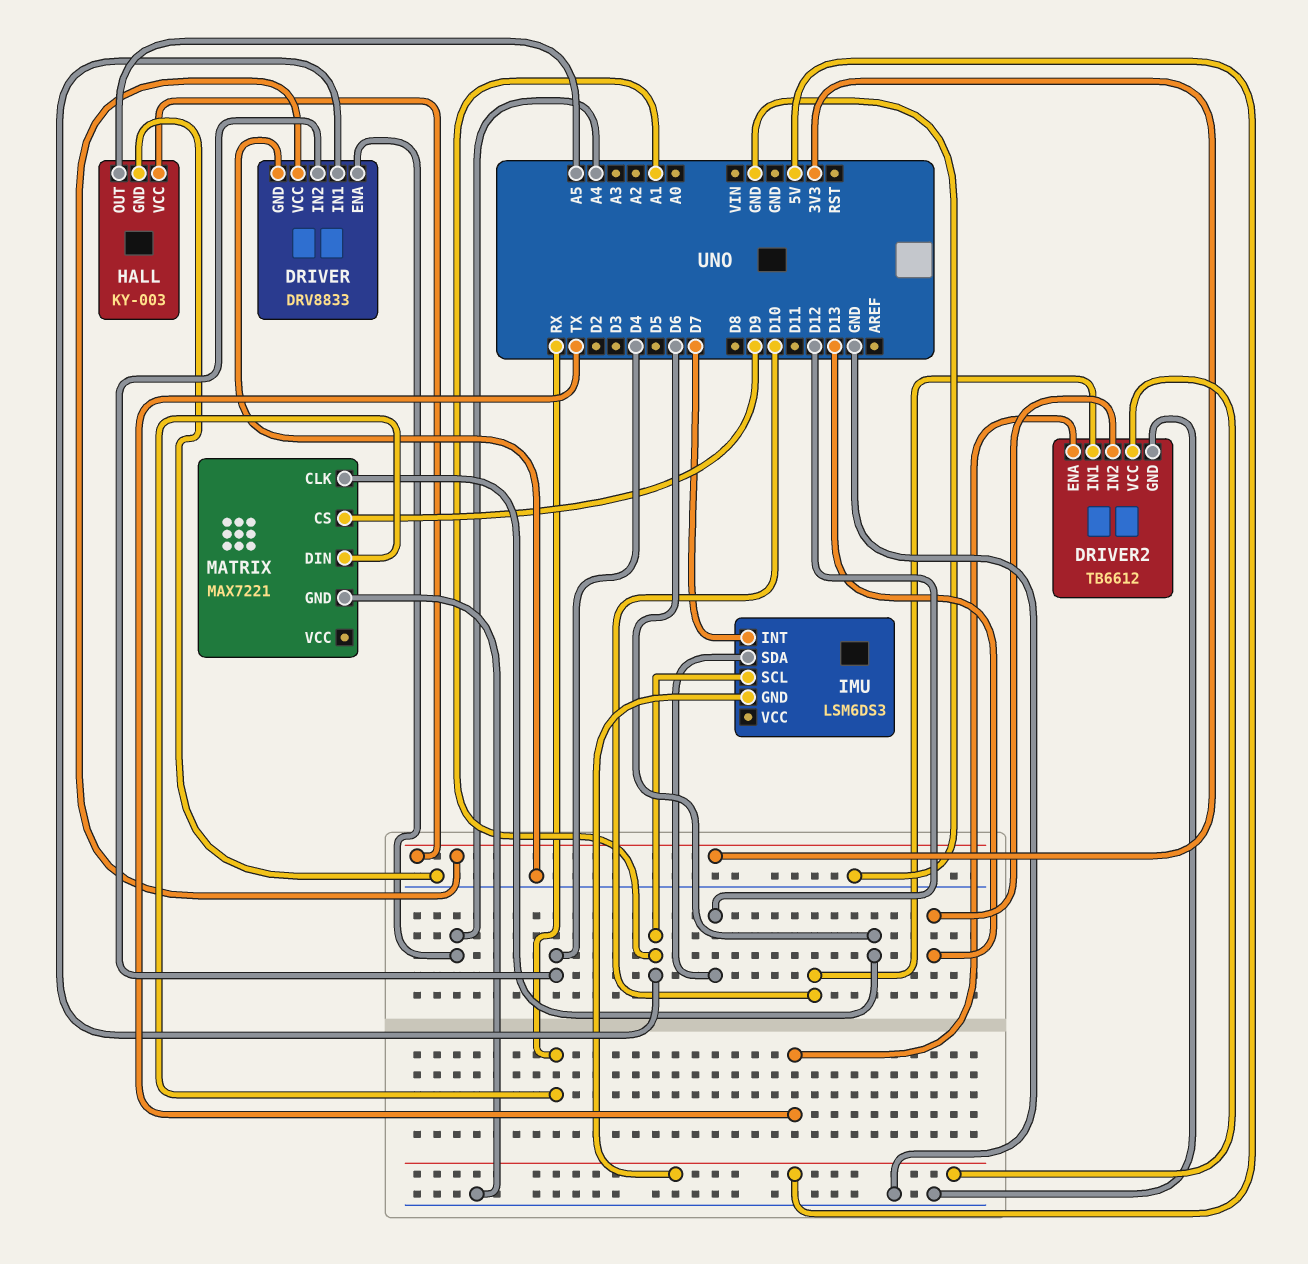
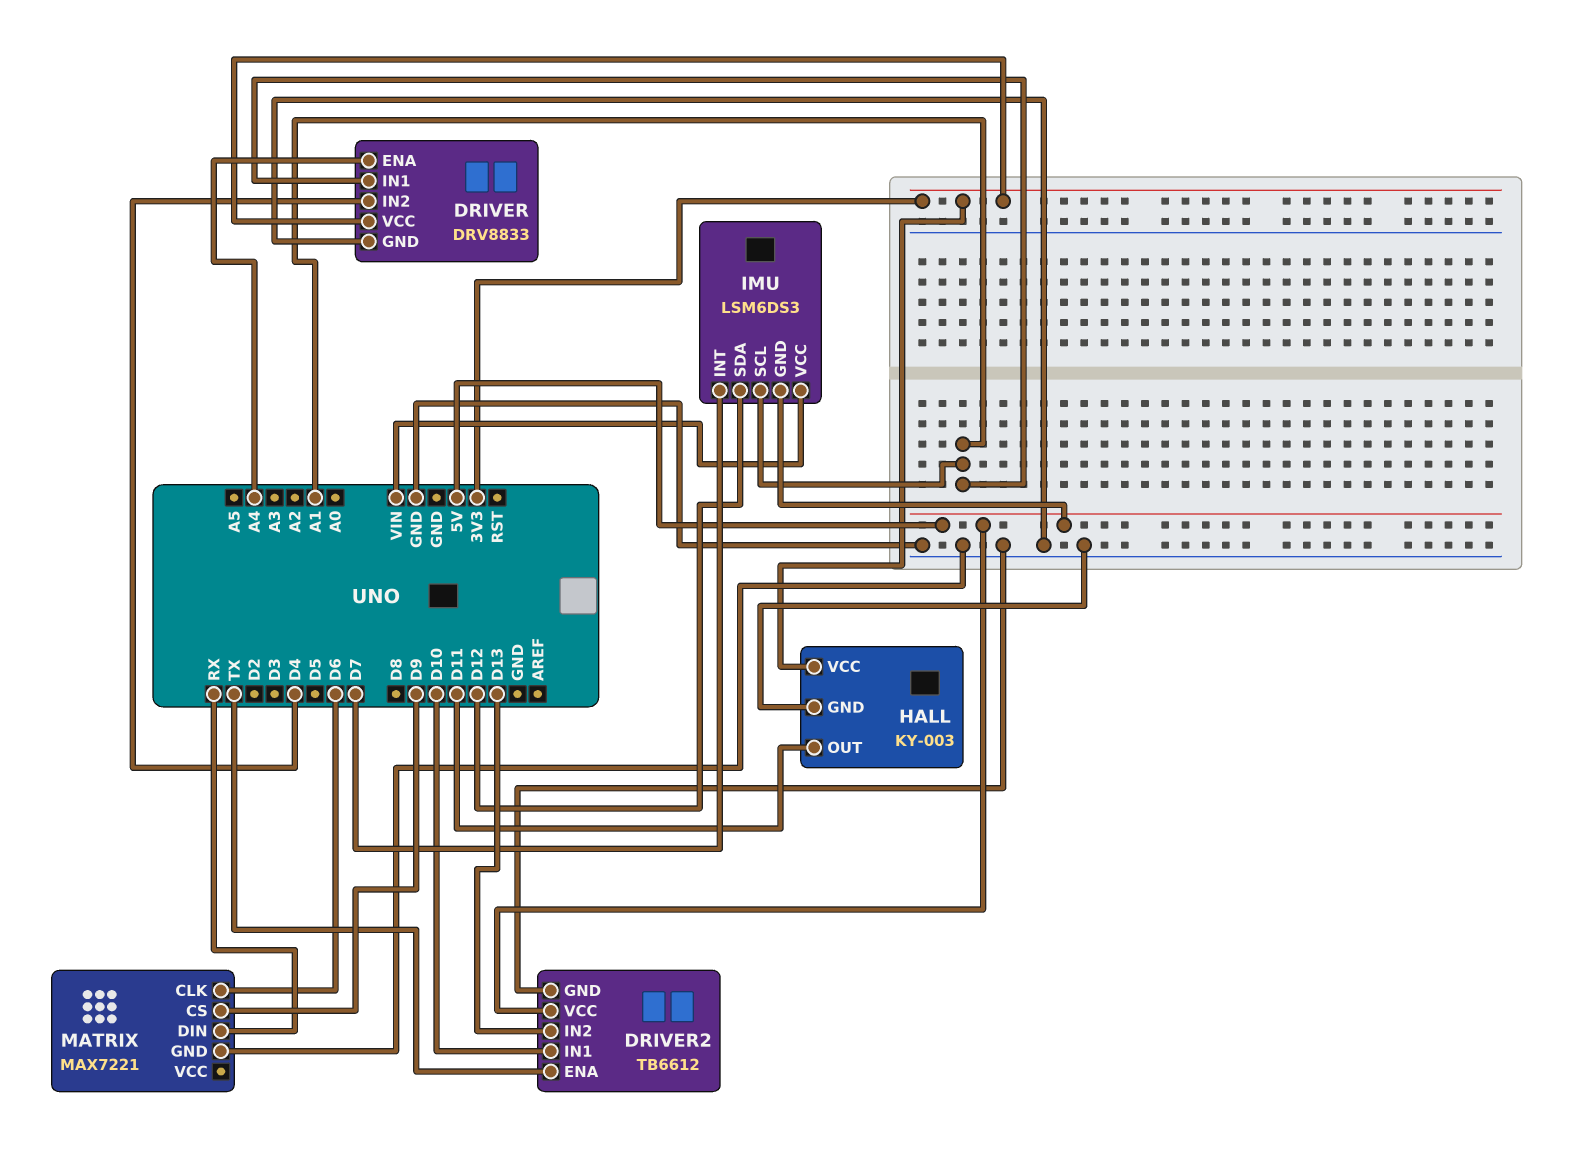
HALL pin OUT: A5 -> D11
IMU pin VCC: none -> VIN

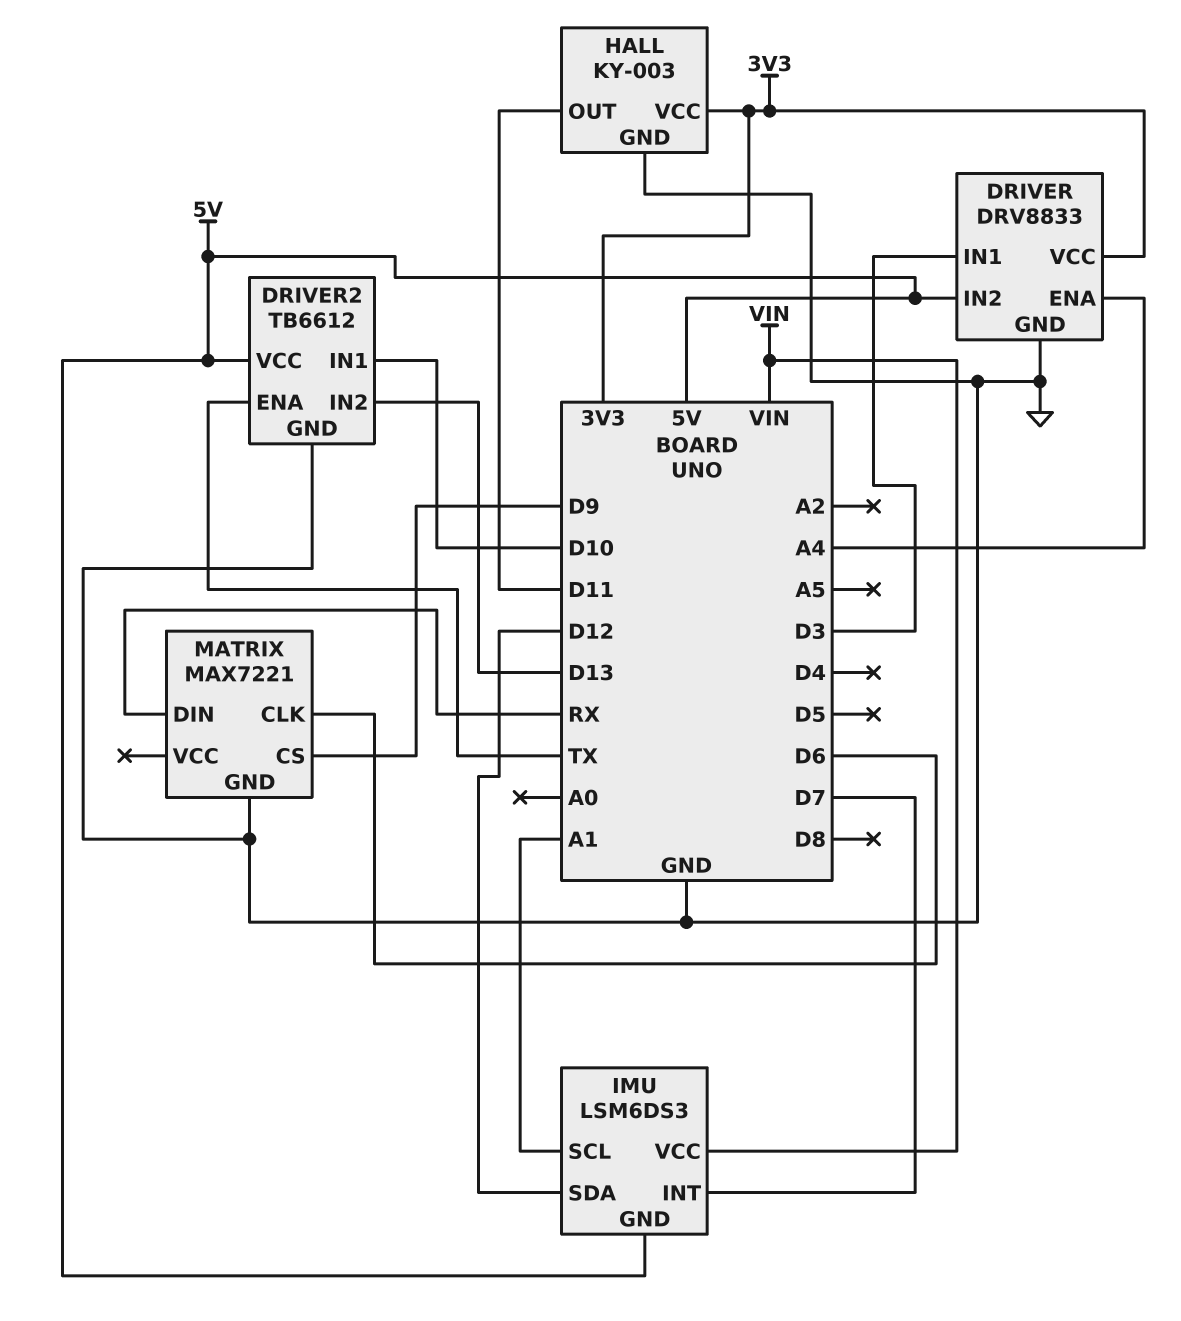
DRIVER pin IN1: A1 -> D3
DRIVER pin IN2: D4 -> 5V

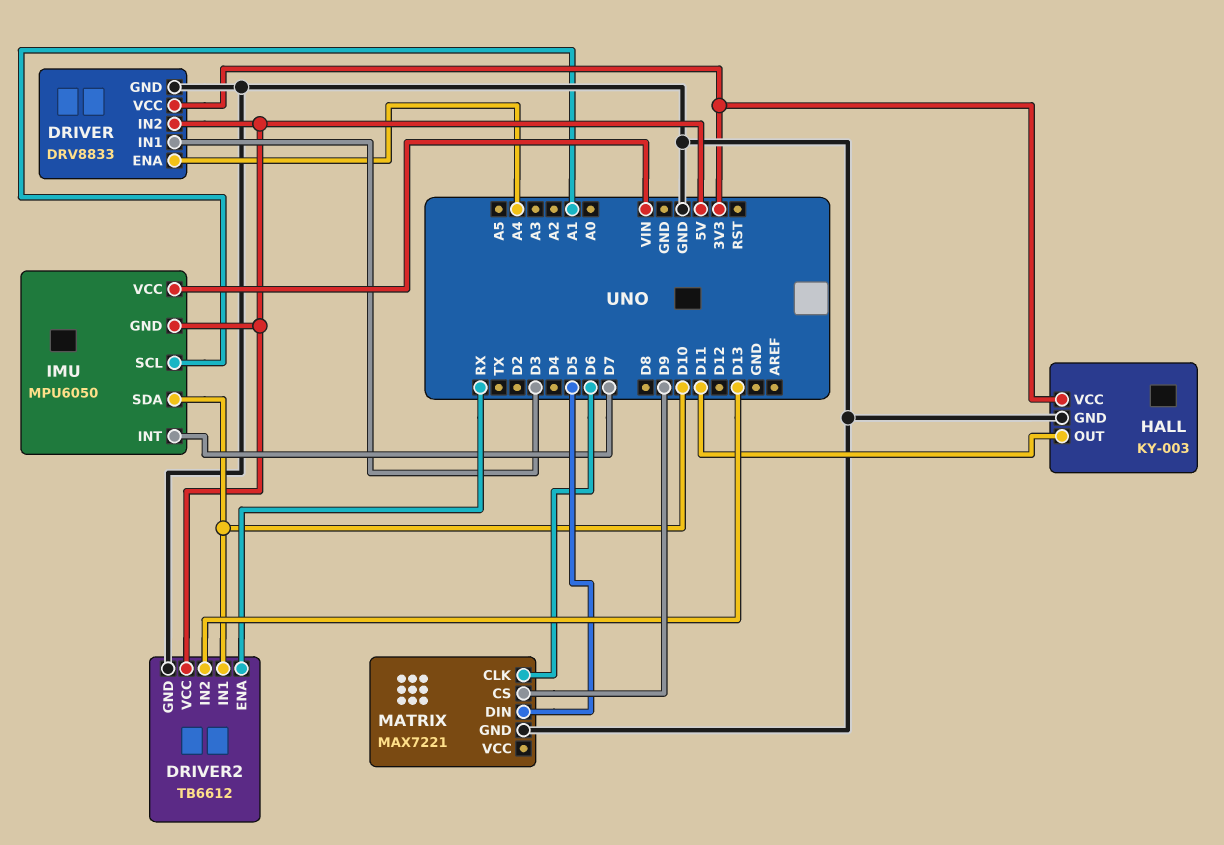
DRIVER2 pin ENA: TX -> RX
IMU: LSM6DS3 -> MPU6050
IMU pin SDA: D12 -> D10
MATRIX pin DIN: RX -> D5

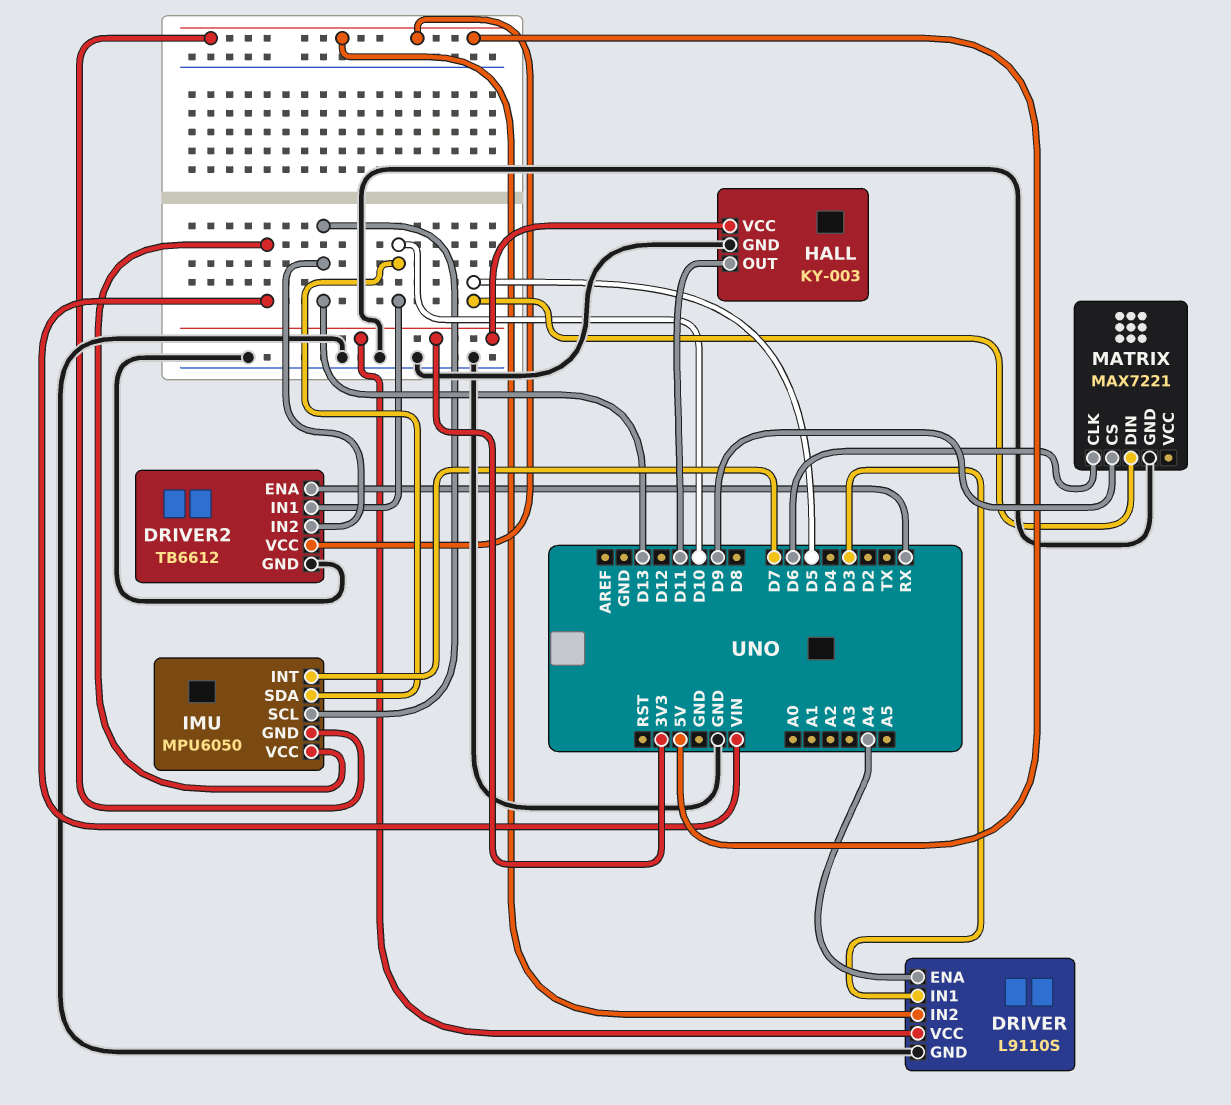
DRIVER: DRV8833 -> L9110S
IMU pin SCL: A1 -> D13

